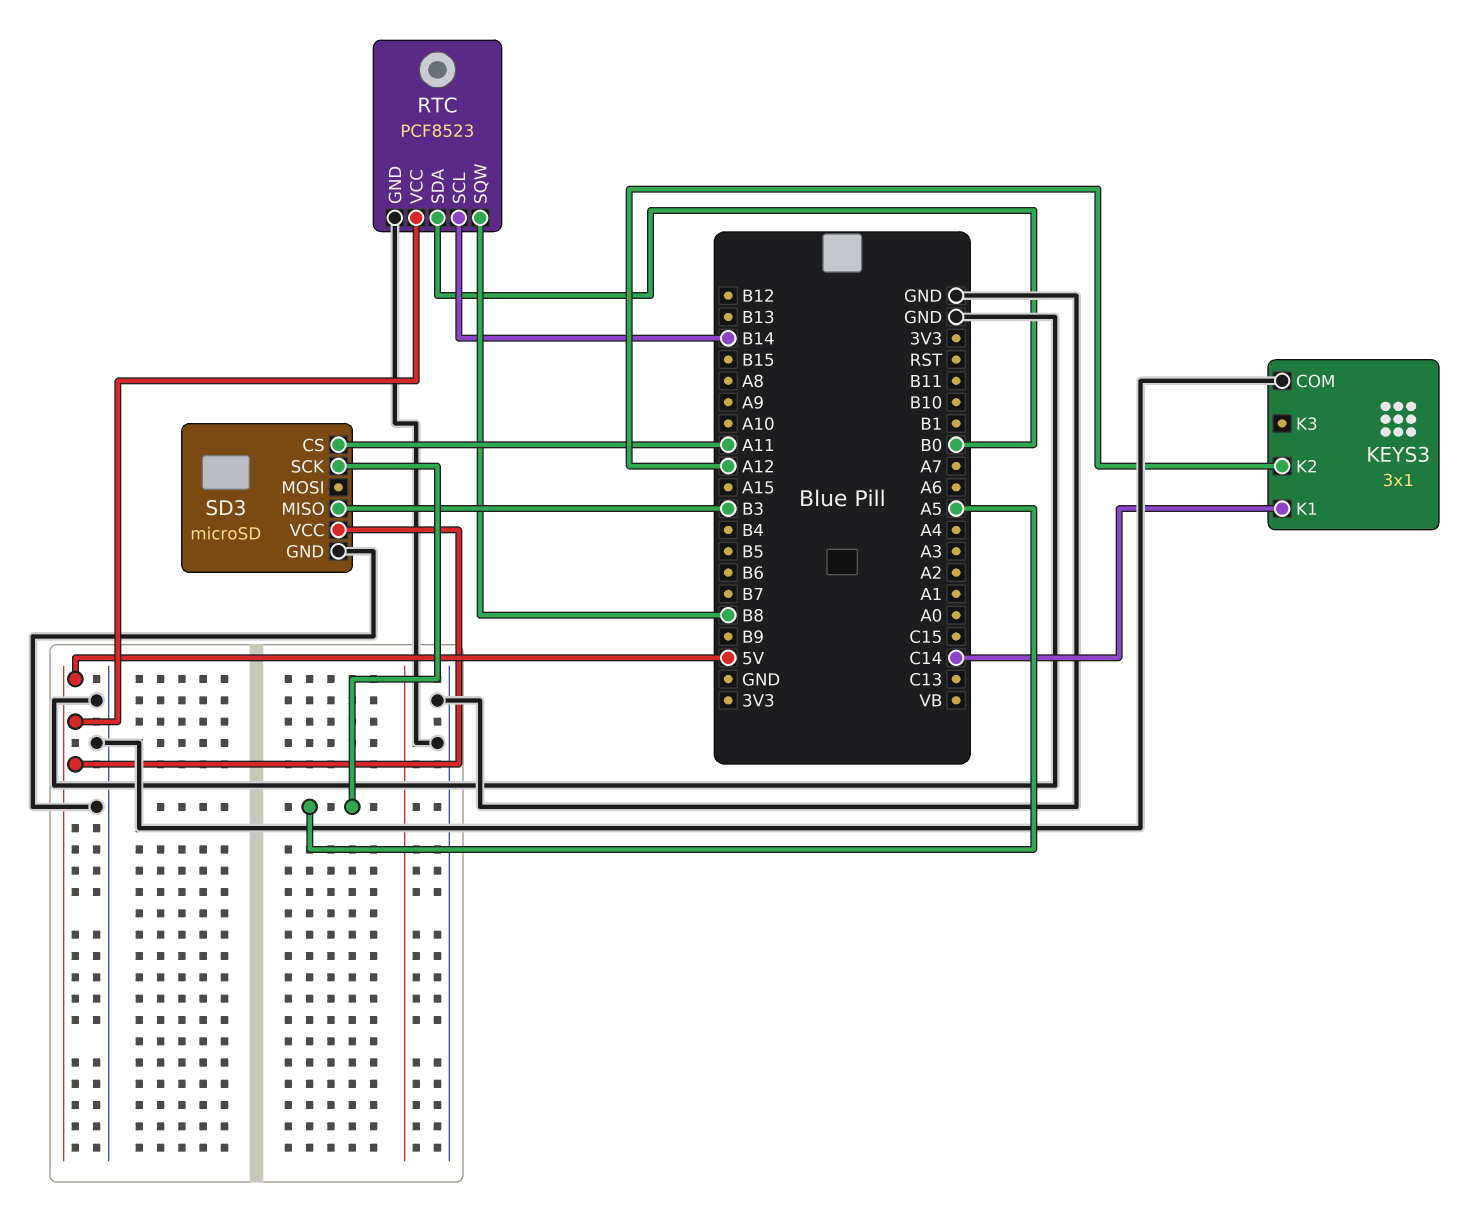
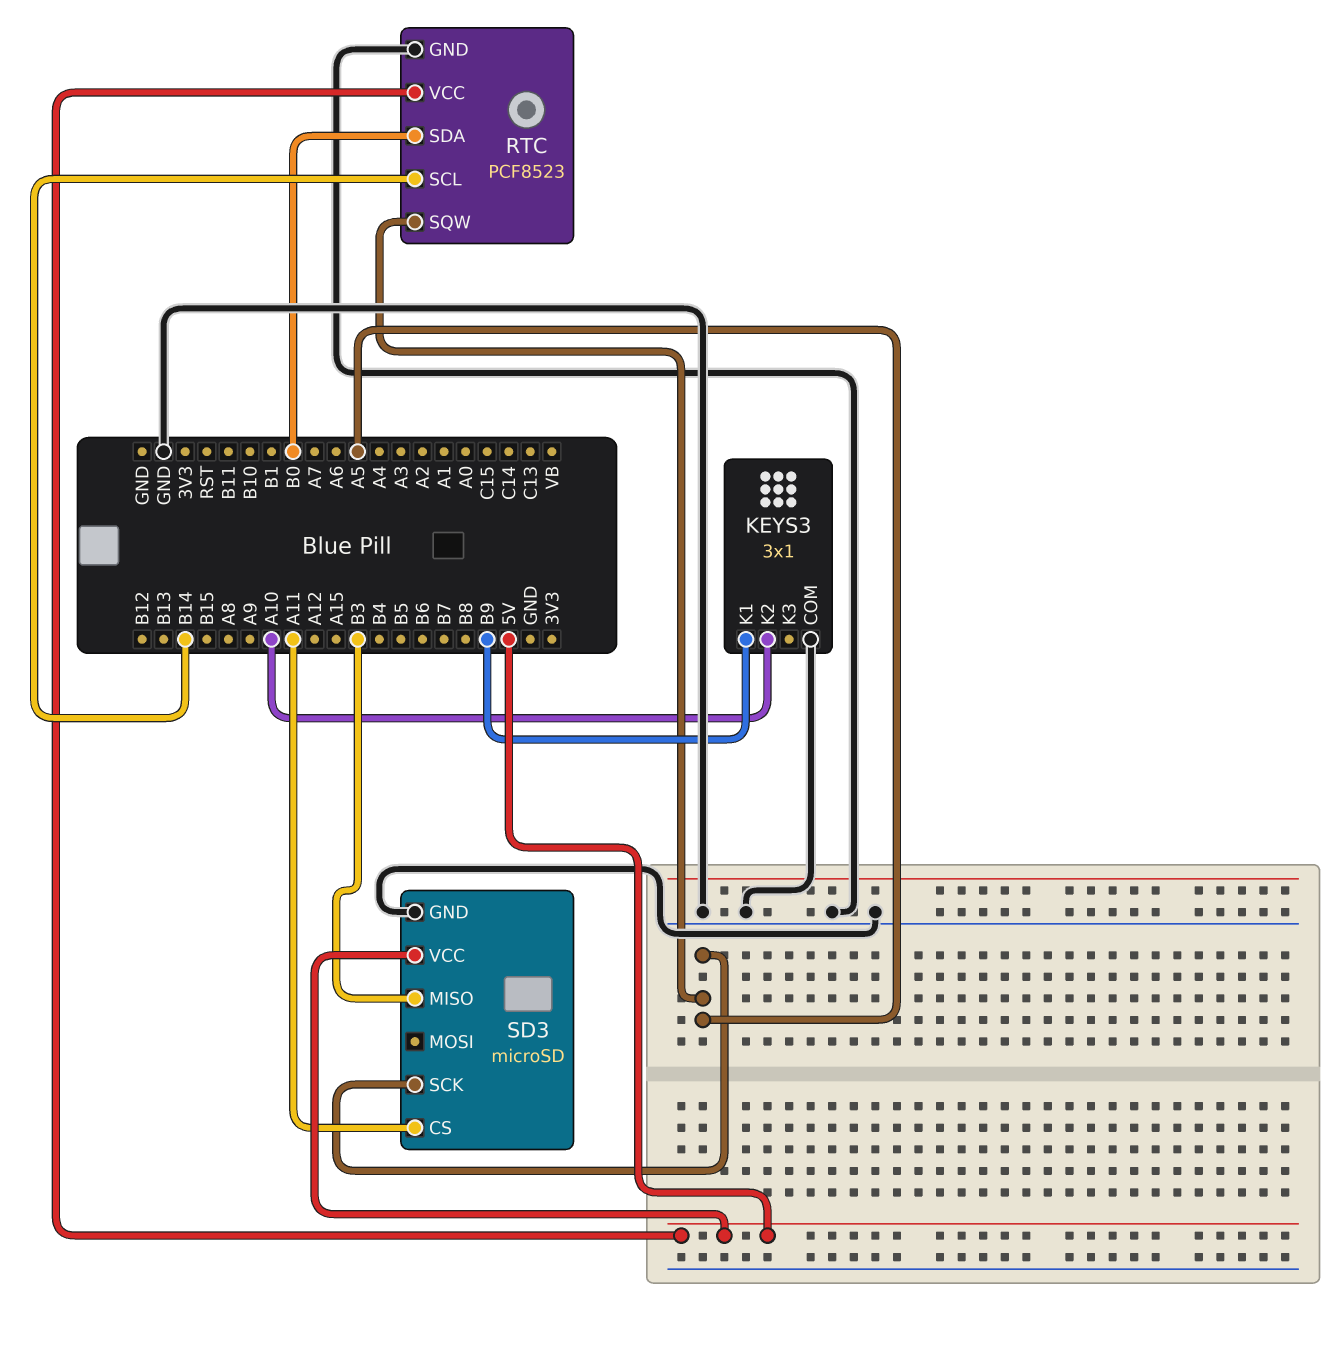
KEYS3 pin K1: C14 -> B9
KEYS3 pin K2: A12 -> A10
RTC pin SQW: B8 -> A5

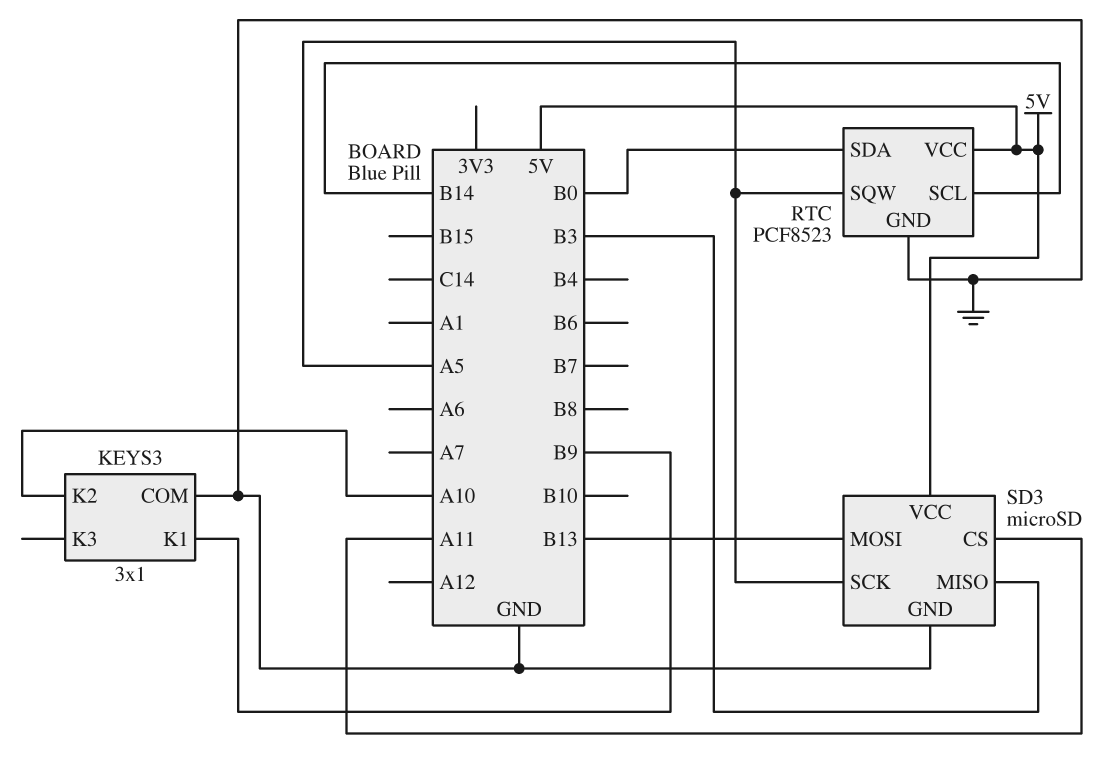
SD3 pin MOSI: none -> B13

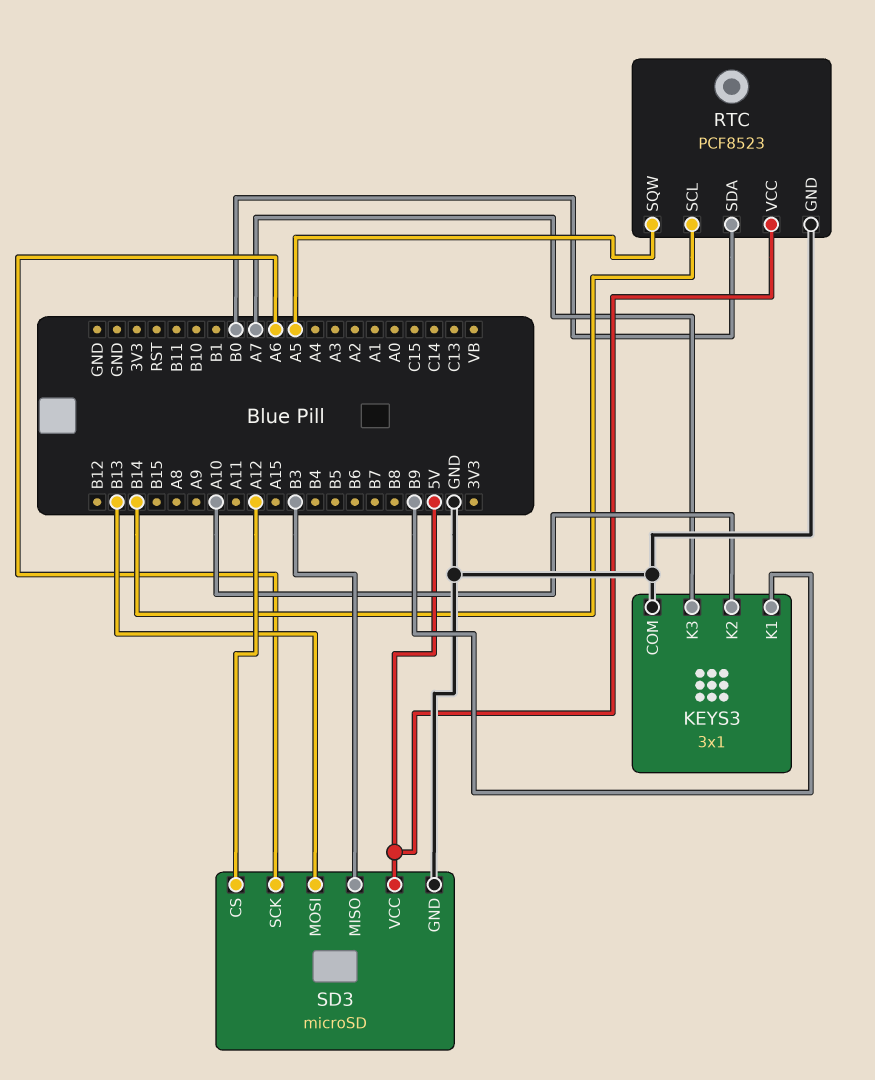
KEYS3 pin K3: none -> A7
SD3 pin CS: A11 -> A12
SD3 pin SCK: A5 -> A6

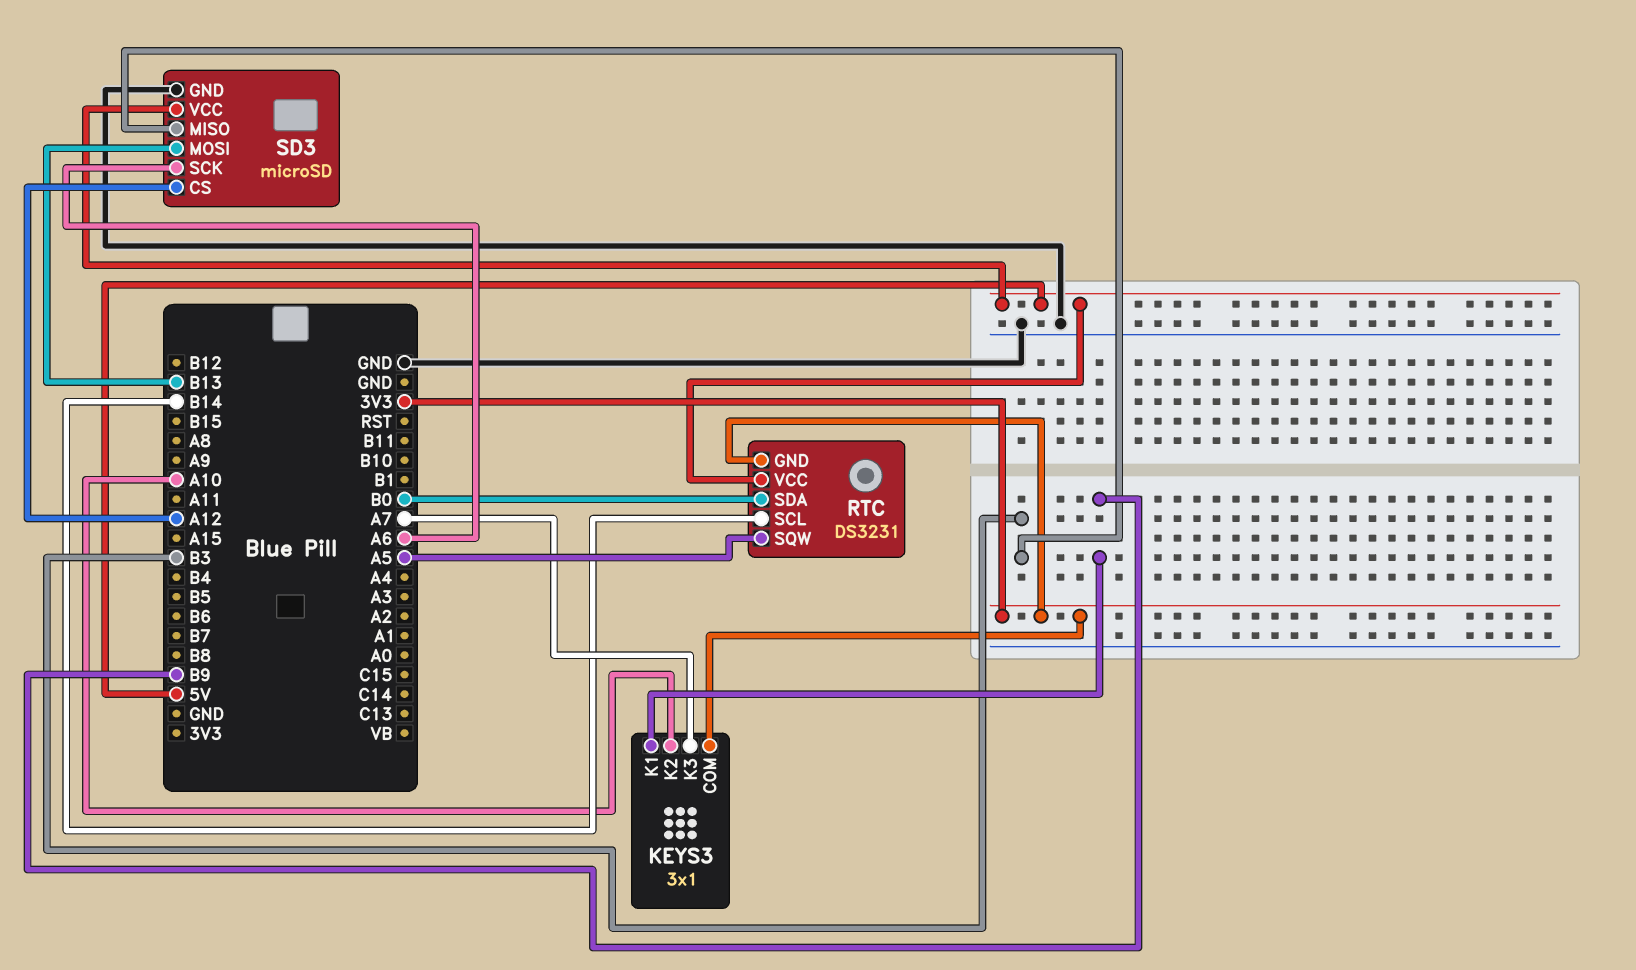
KEYS3 pin COM: GND -> 3V3
RTC: PCF8523 -> DS3231
RTC pin GND: GND -> 3V3

